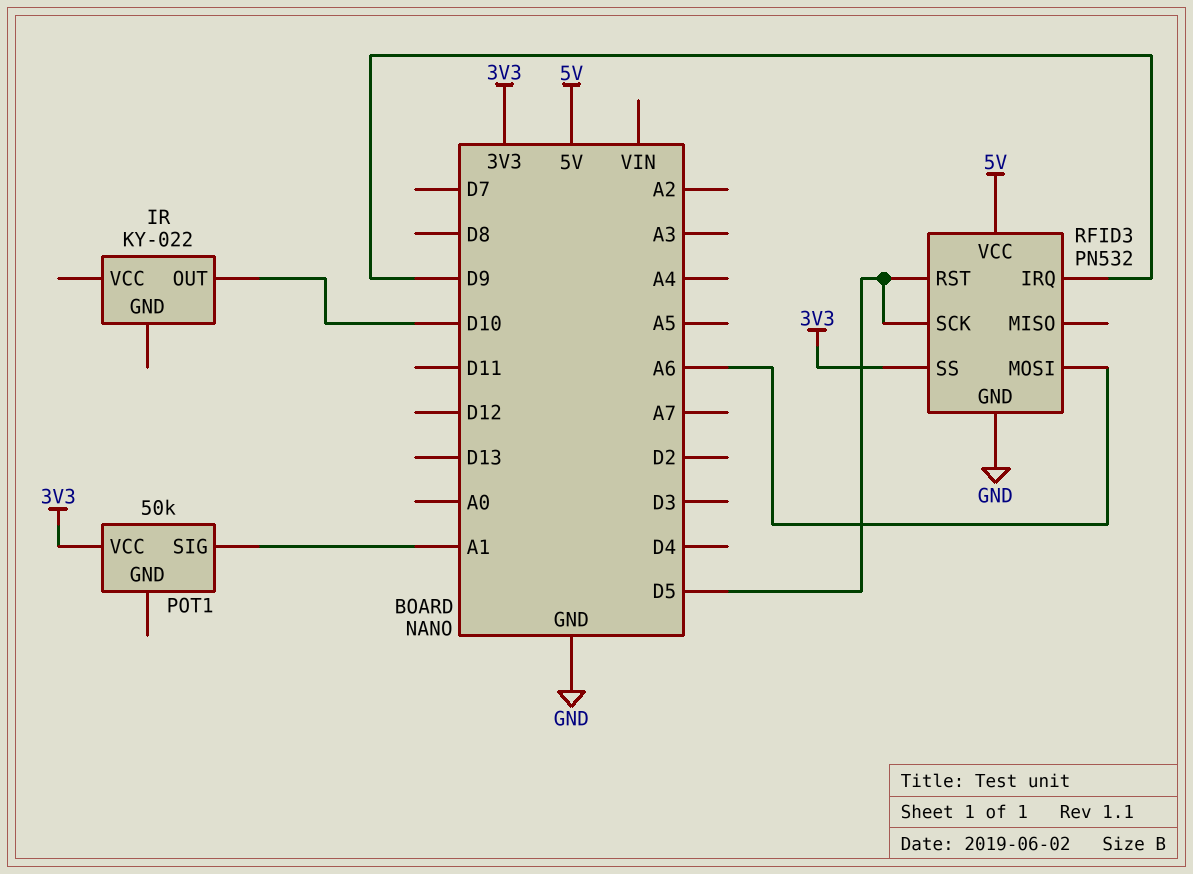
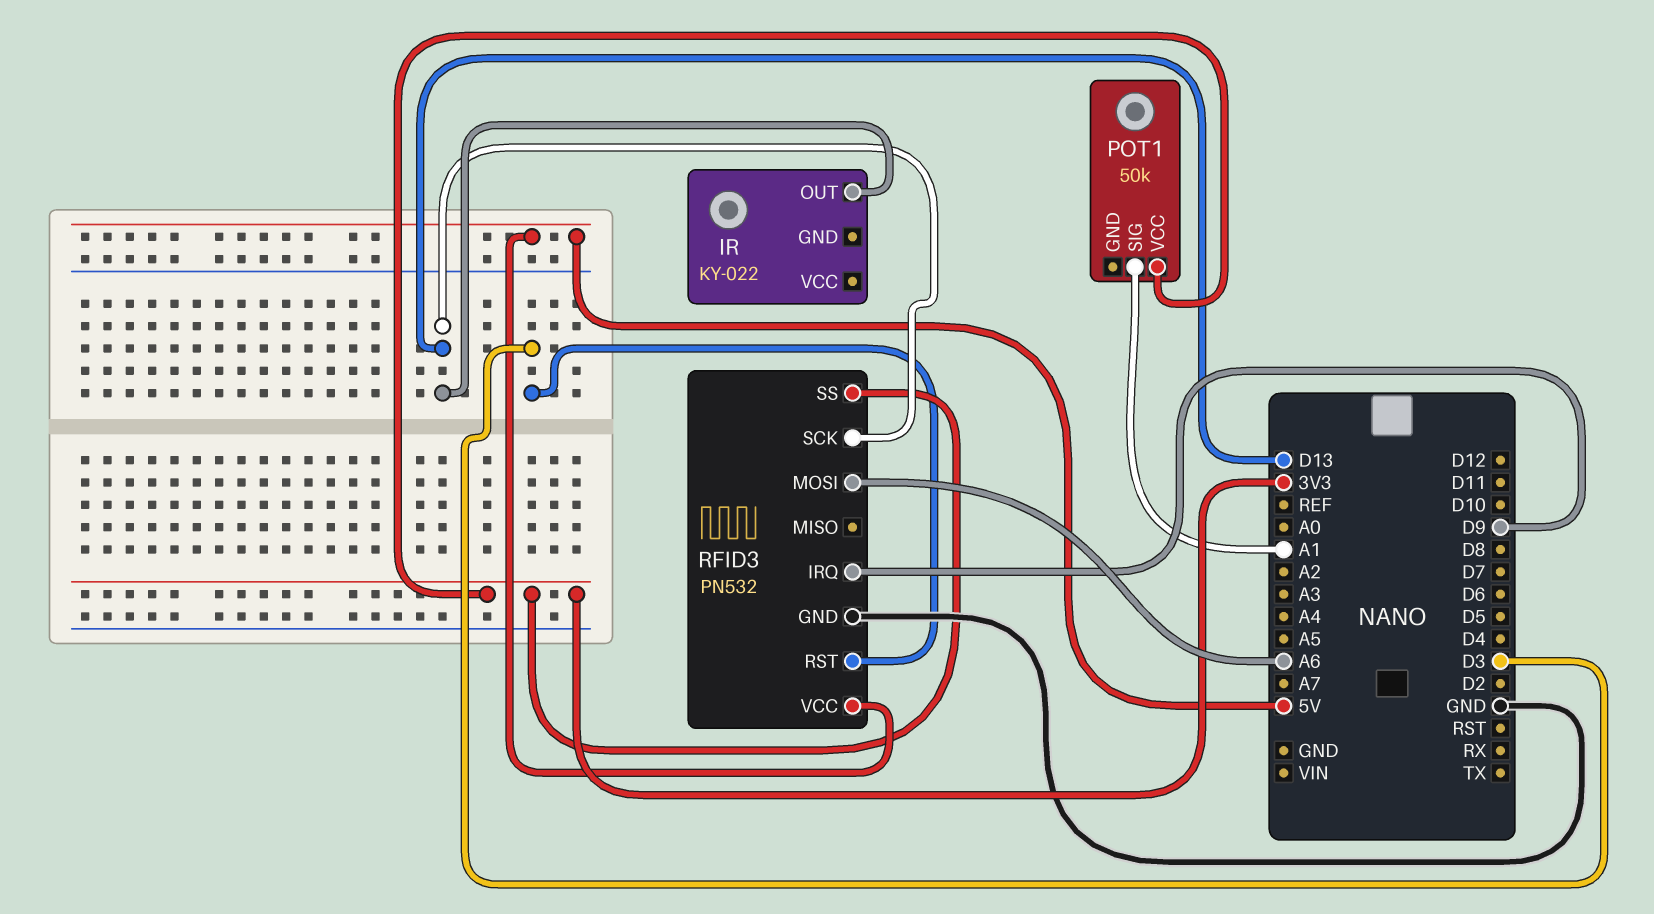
IR pin OUT: D10 -> D13
RFID3 pin RST: D5 -> D3
RFID3 pin SCK: D5 -> D13

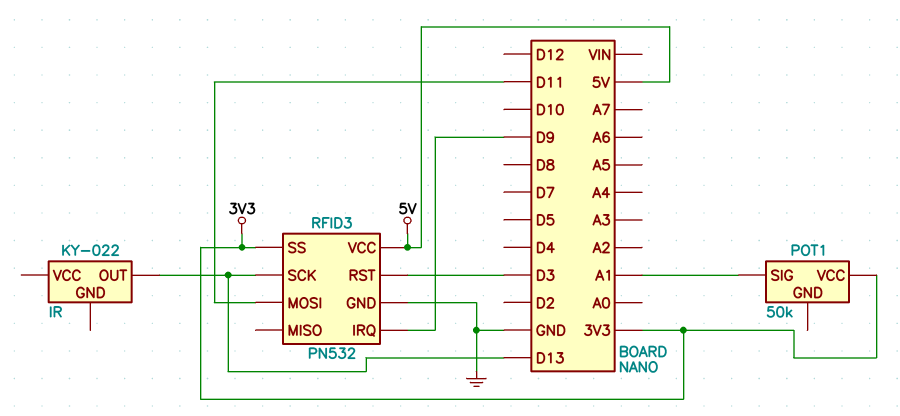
RFID3 pin MOSI: A6 -> D11

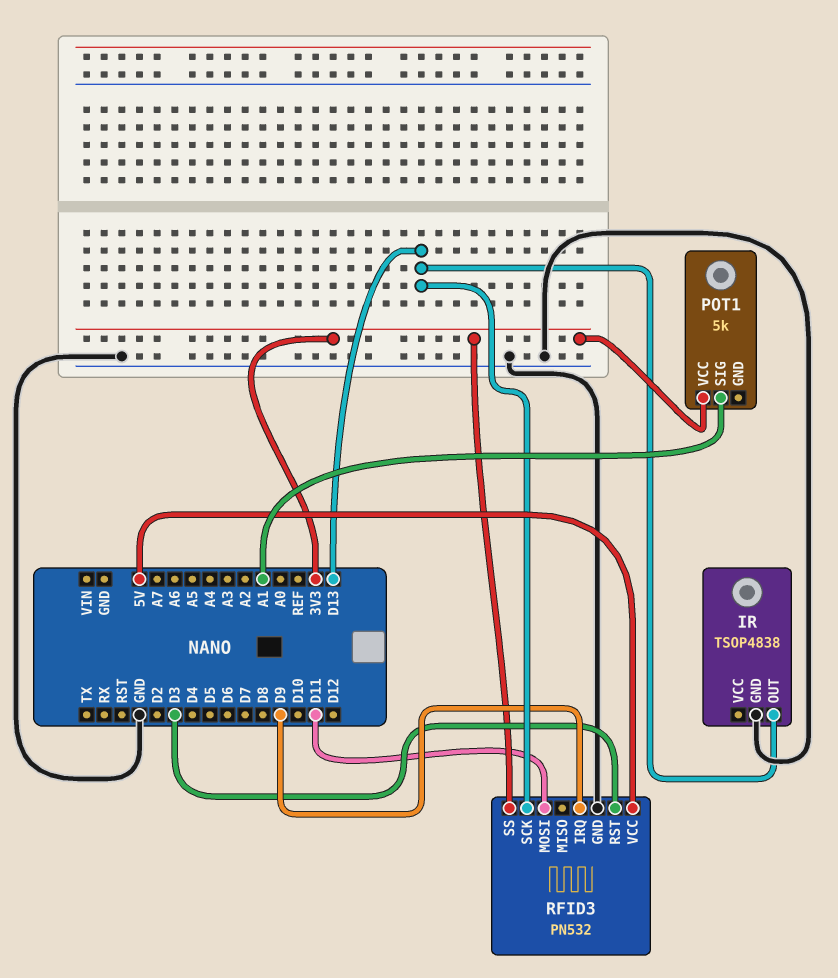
IR: KY-022 -> TSOP4838
IR pin GND: none -> GND
POT1: 50k -> 5k

